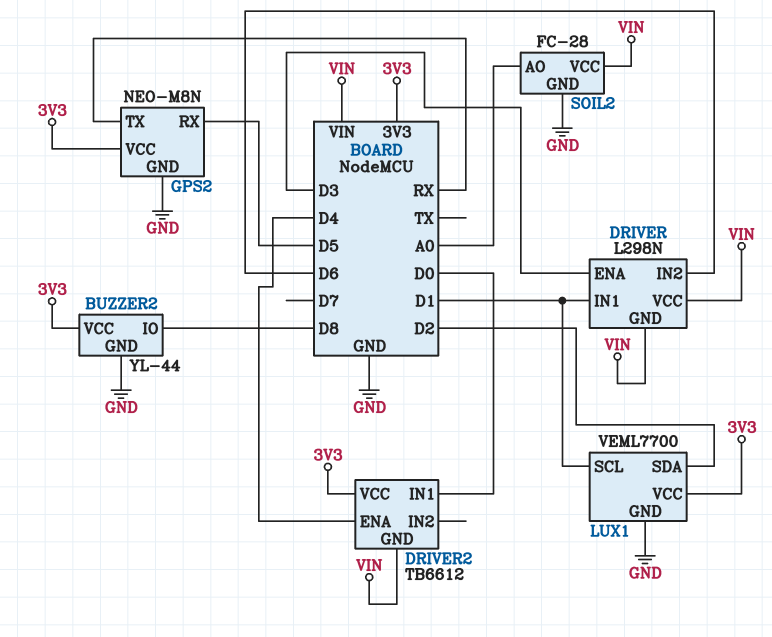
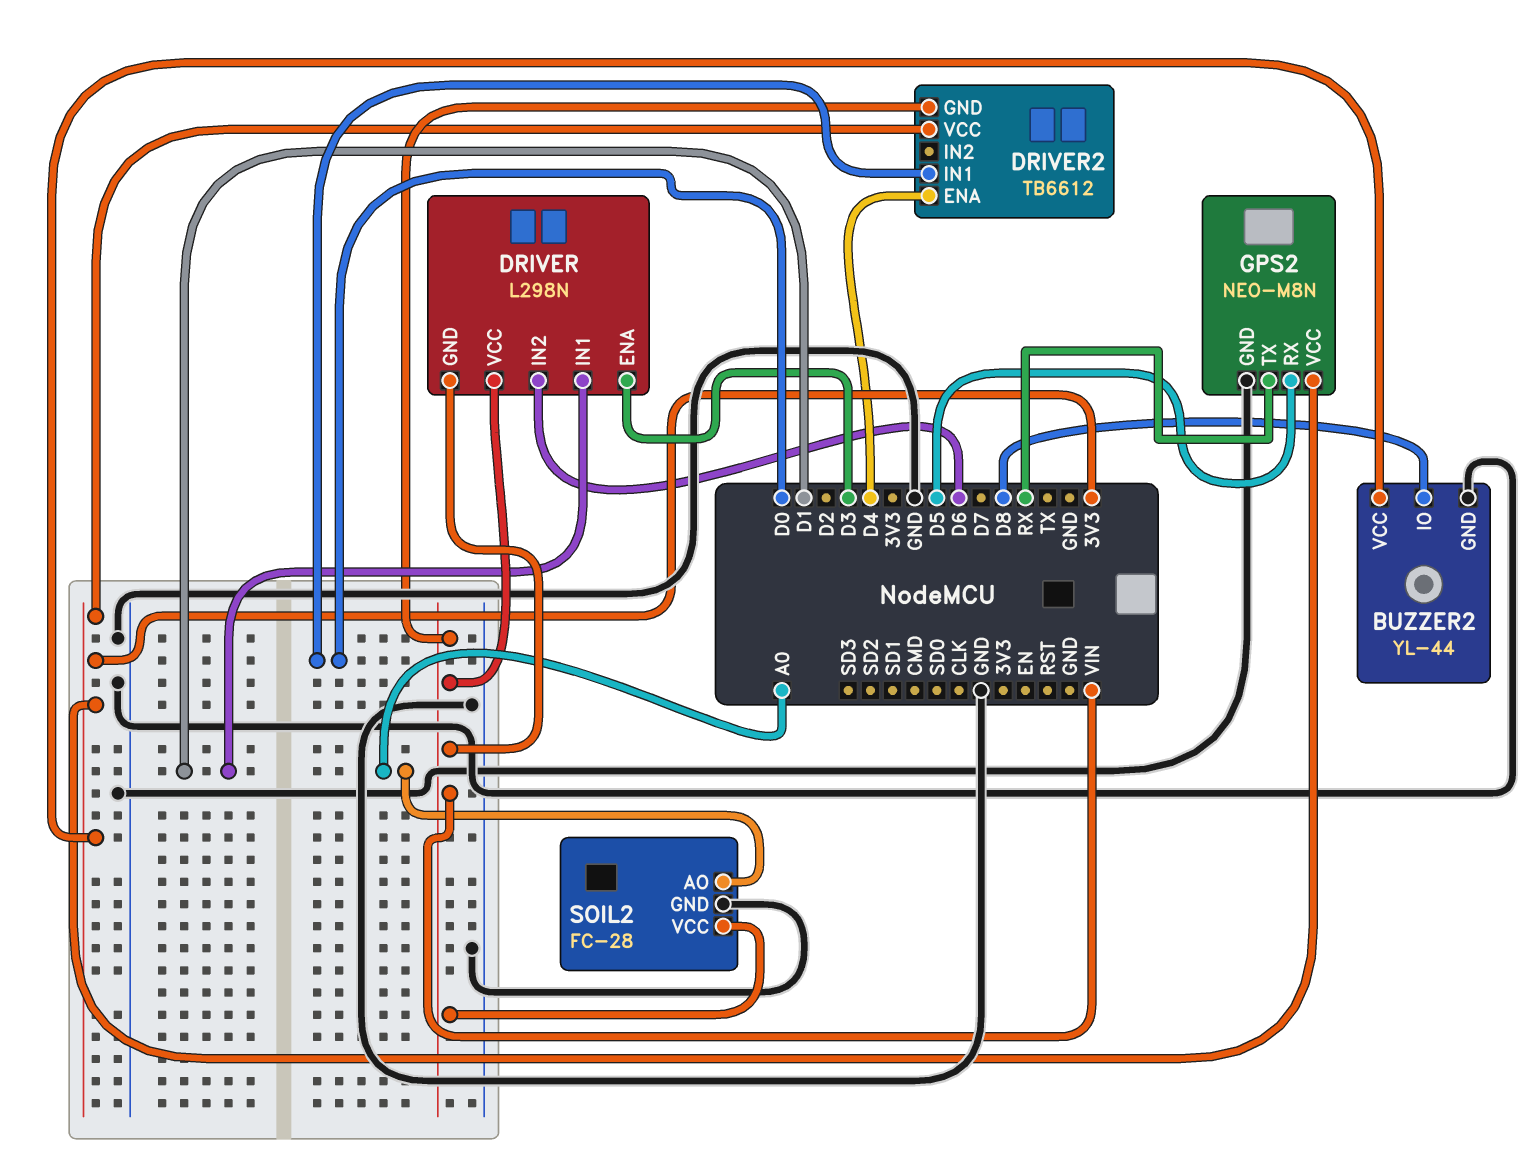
LUX1: VEML7700 -> none
LUX1 pin GND: GND -> none
LUX1 pin SCL: D1 -> none
LUX1 pin SDA: D2 -> none
LUX1 pin VCC: 3V3 -> none

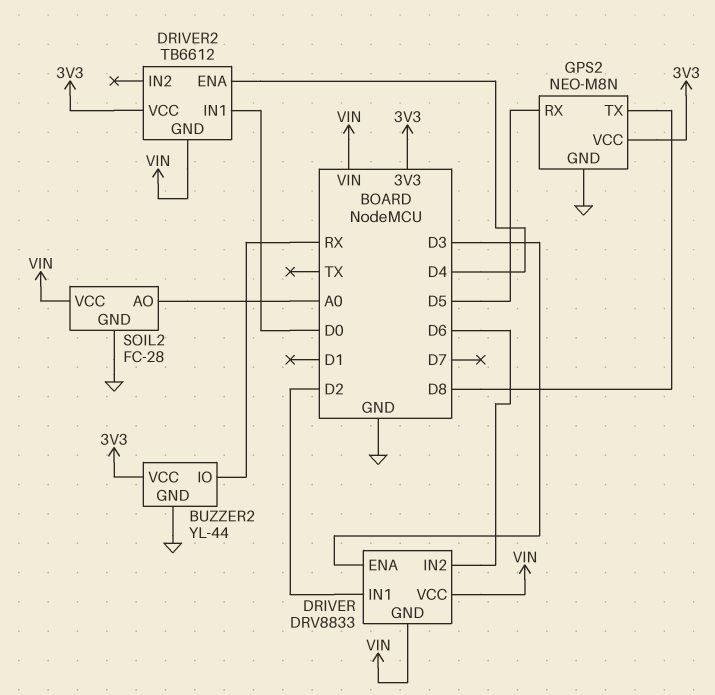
BUZZER2 pin IO: D8 -> RX
DRIVER: L298N -> DRV8833
DRIVER pin IN1: D1 -> D2
GPS2 pin TX: RX -> D8

